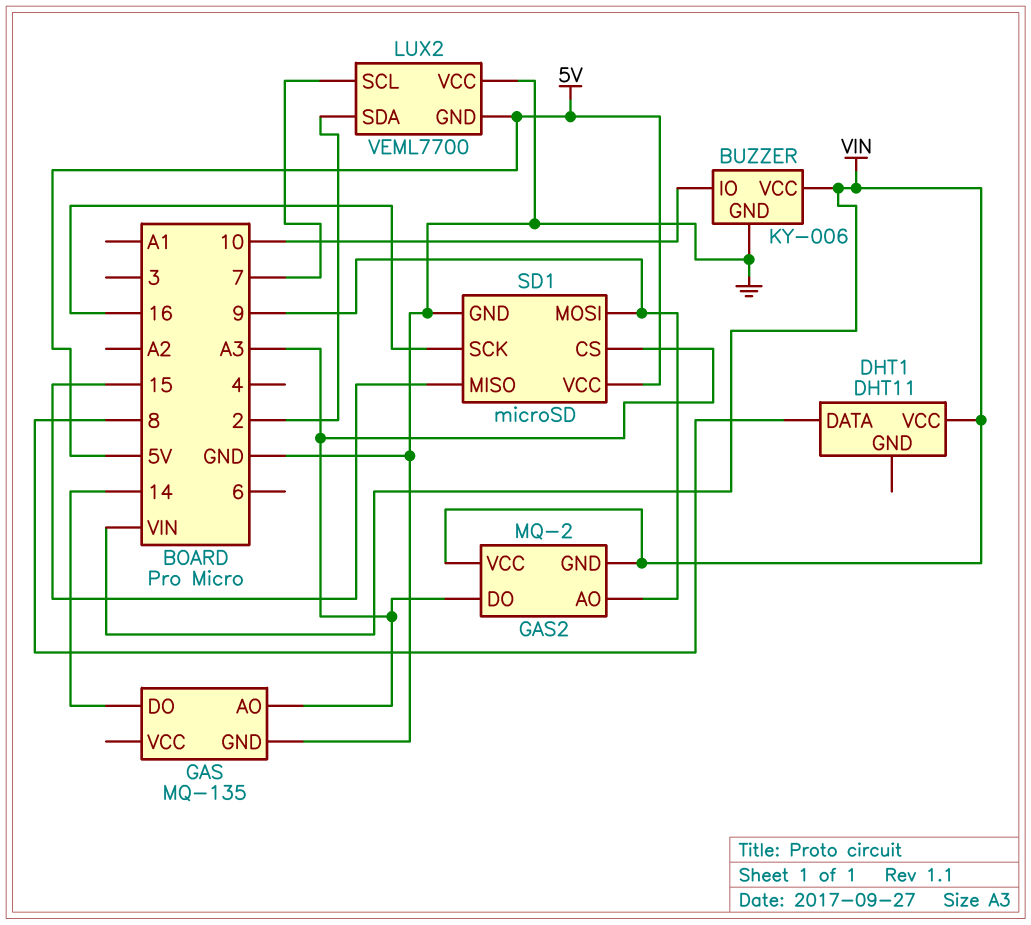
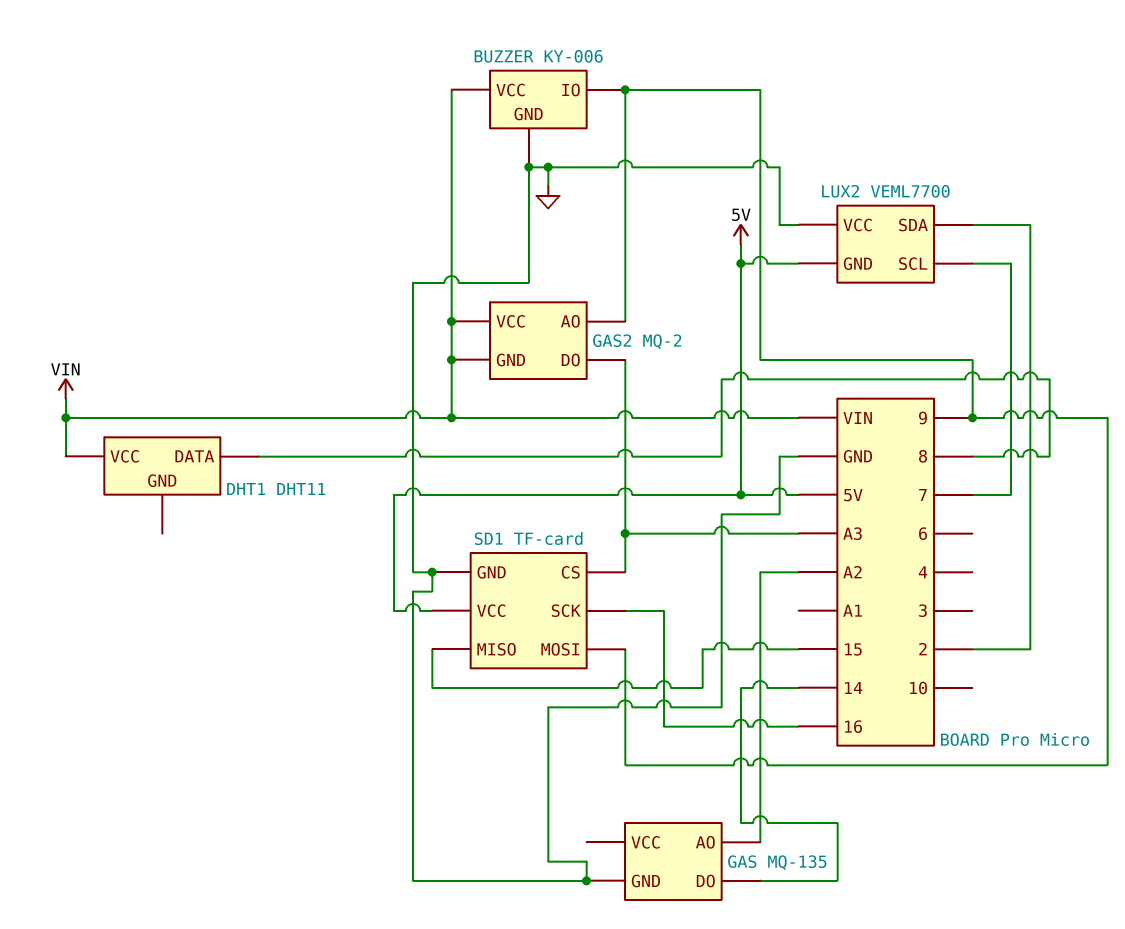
BUZZER pin IO: 10 -> 9
GAS pin AO: A3 -> A2
SD1: microSD -> TF-card

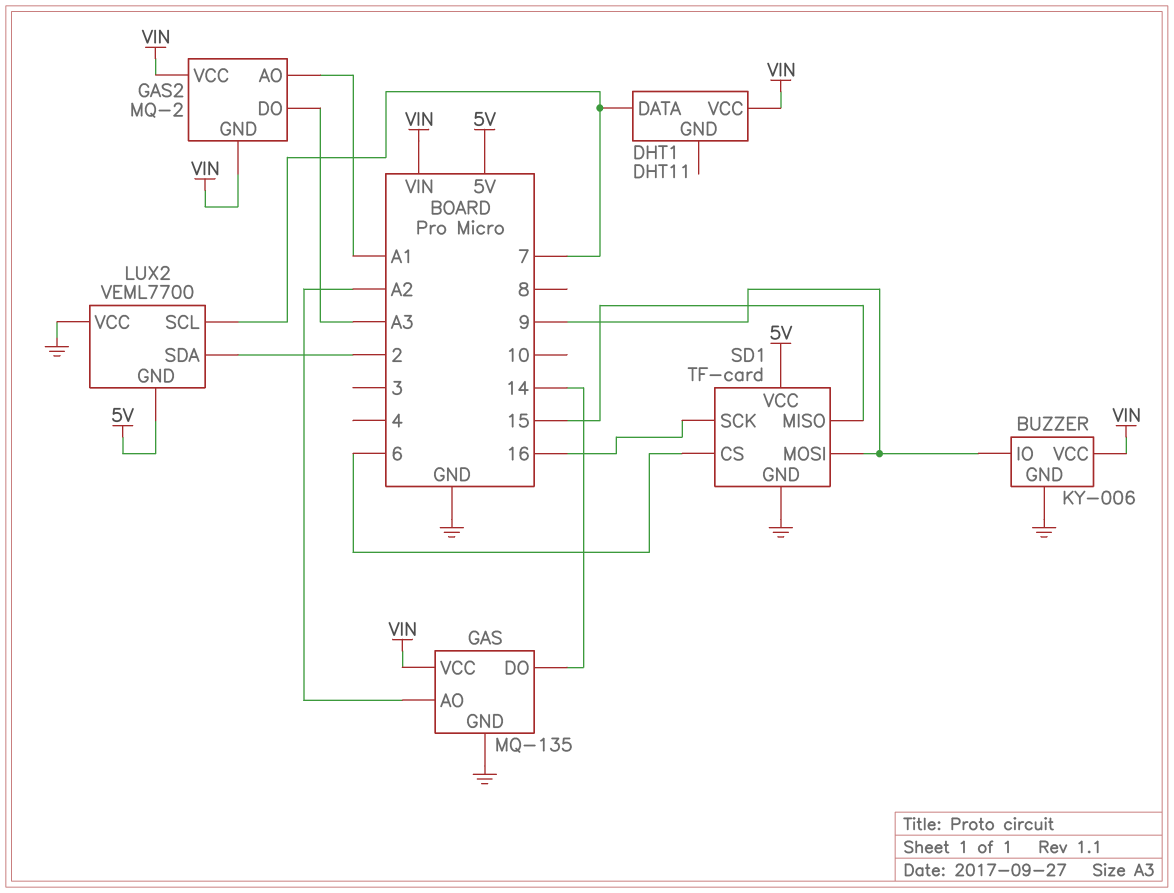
DHT1 pin DATA: 8 -> 7
GAS pin VCC: none -> VIN
GAS2 pin AO: 9 -> A1
SD1 pin CS: A3 -> 6

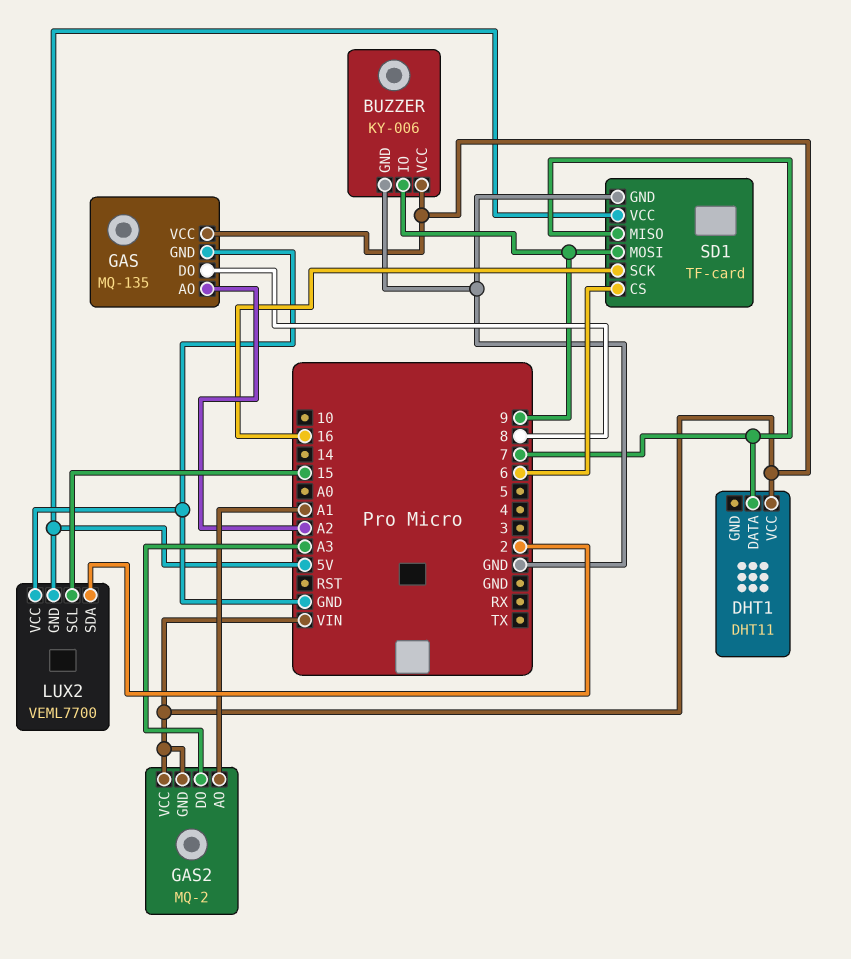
GAS pin DO: 14 -> 8
LUX2 pin SCL: 7 -> 15
SD1 pin MISO: 15 -> 7

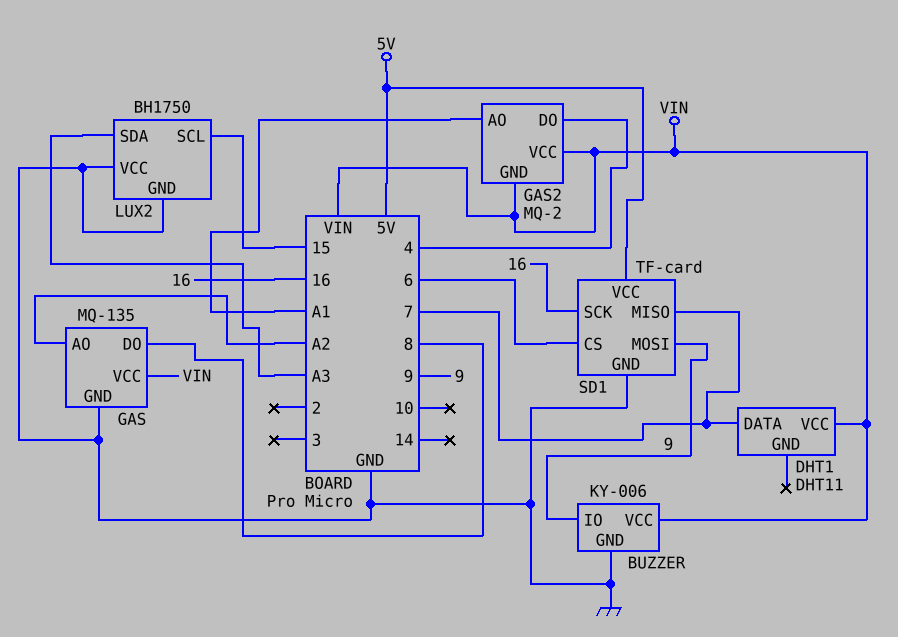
GAS2 pin DO: A3 -> 4
LUX2: VEML7700 -> BH1750
LUX2 pin GND: 5V -> GND
LUX2 pin SDA: 2 -> A3

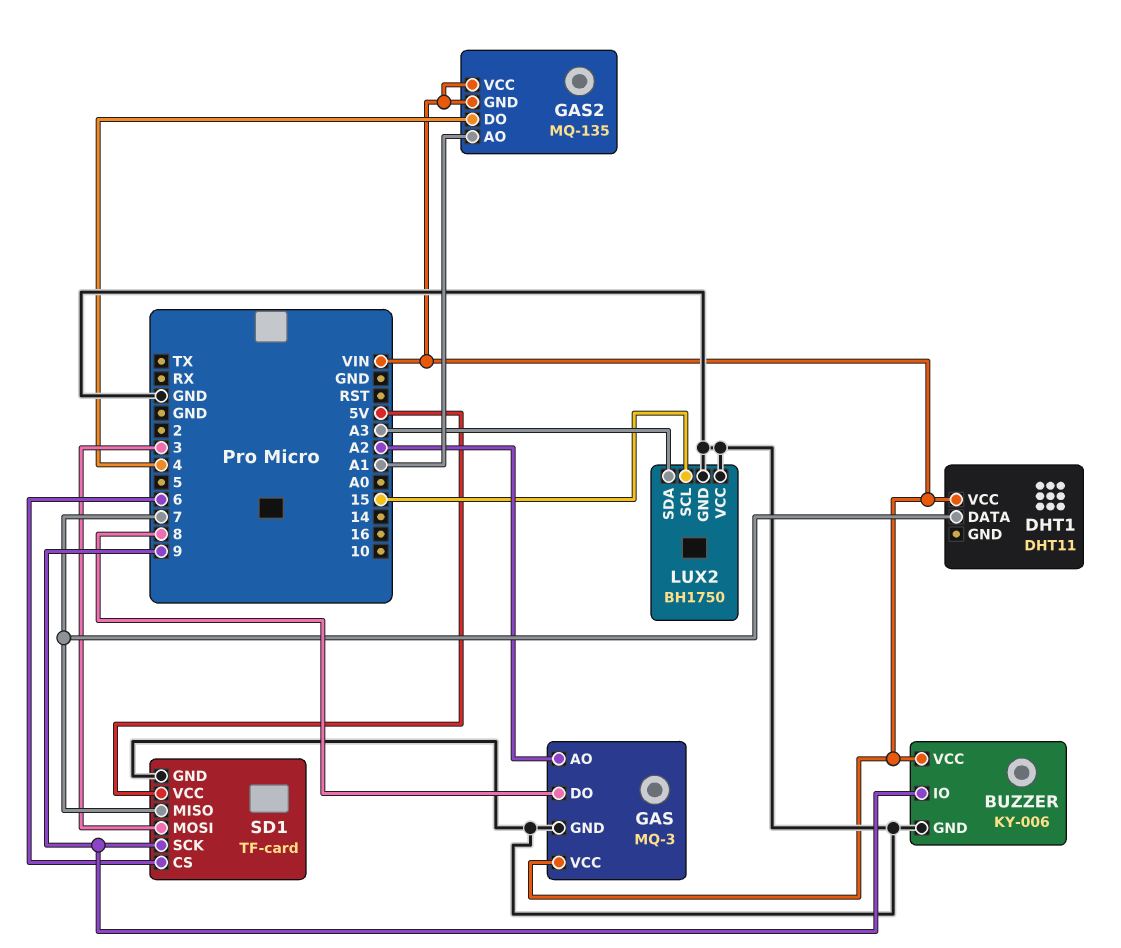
GAS: MQ-135 -> MQ-3
GAS2: MQ-2 -> MQ-135
SD1 pin MOSI: 9 -> 3
SD1 pin SCK: 16 -> 9

